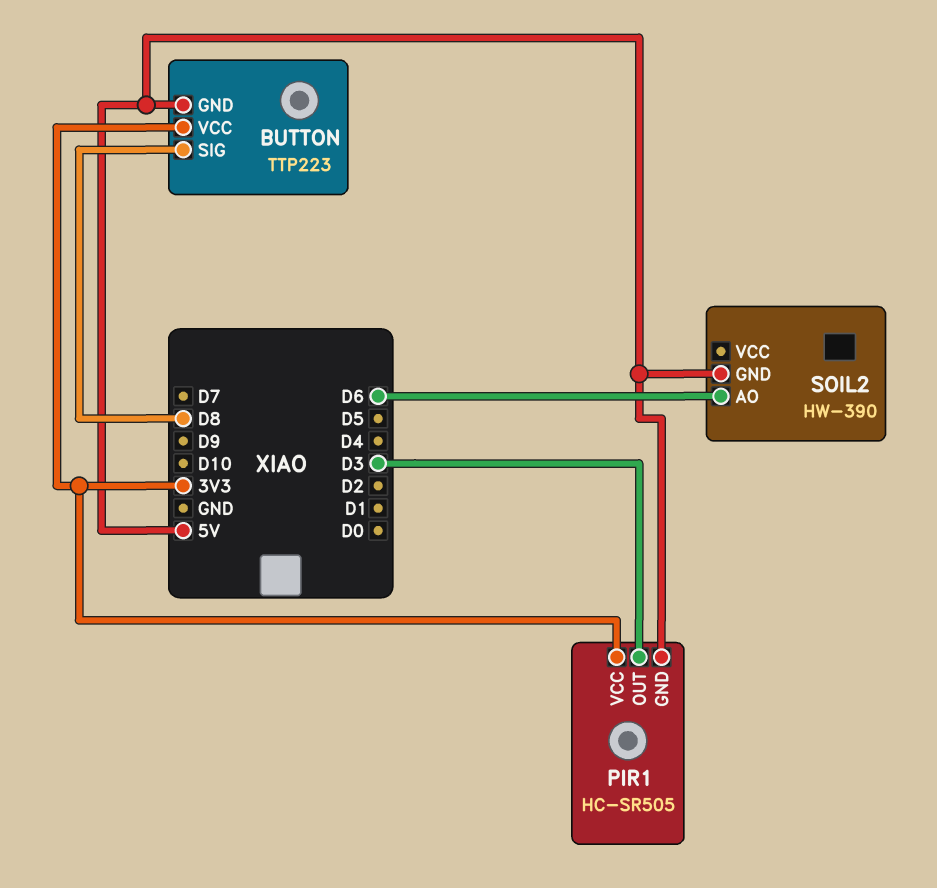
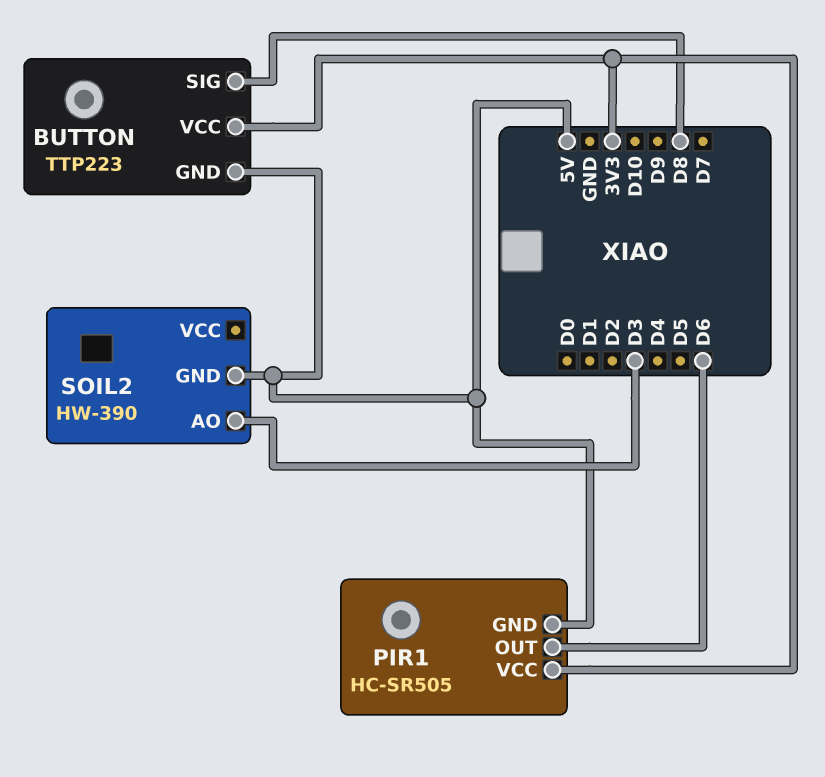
PIR1 pin OUT: D3 -> D6
SOIL2 pin AO: D6 -> D3

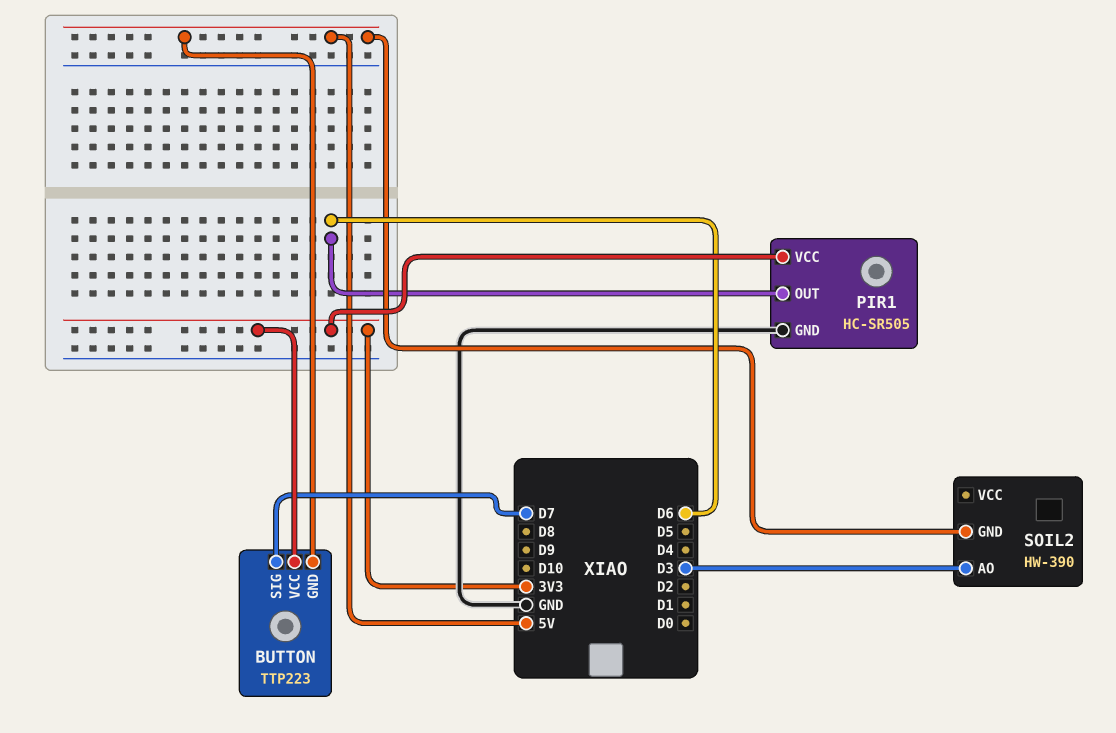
BUTTON pin SIG: D8 -> D7
PIR1 pin GND: 5V -> GND

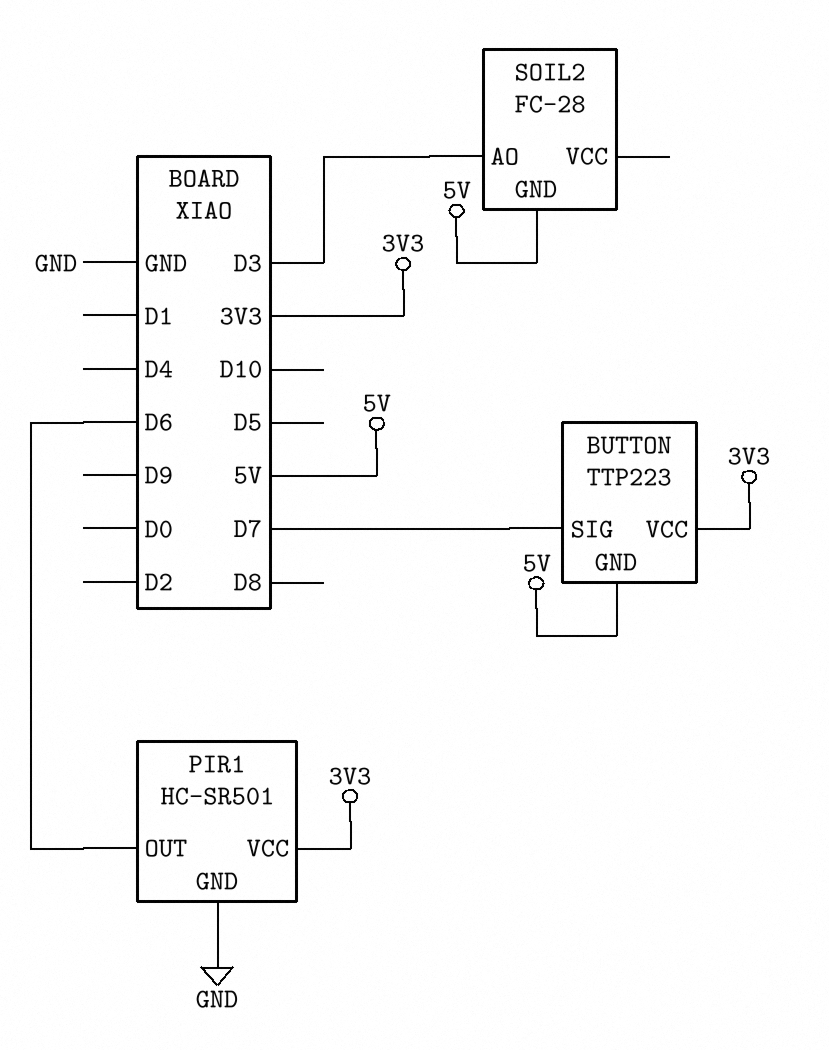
PIR1: HC-SR505 -> HC-SR501
SOIL2: HW-390 -> FC-28

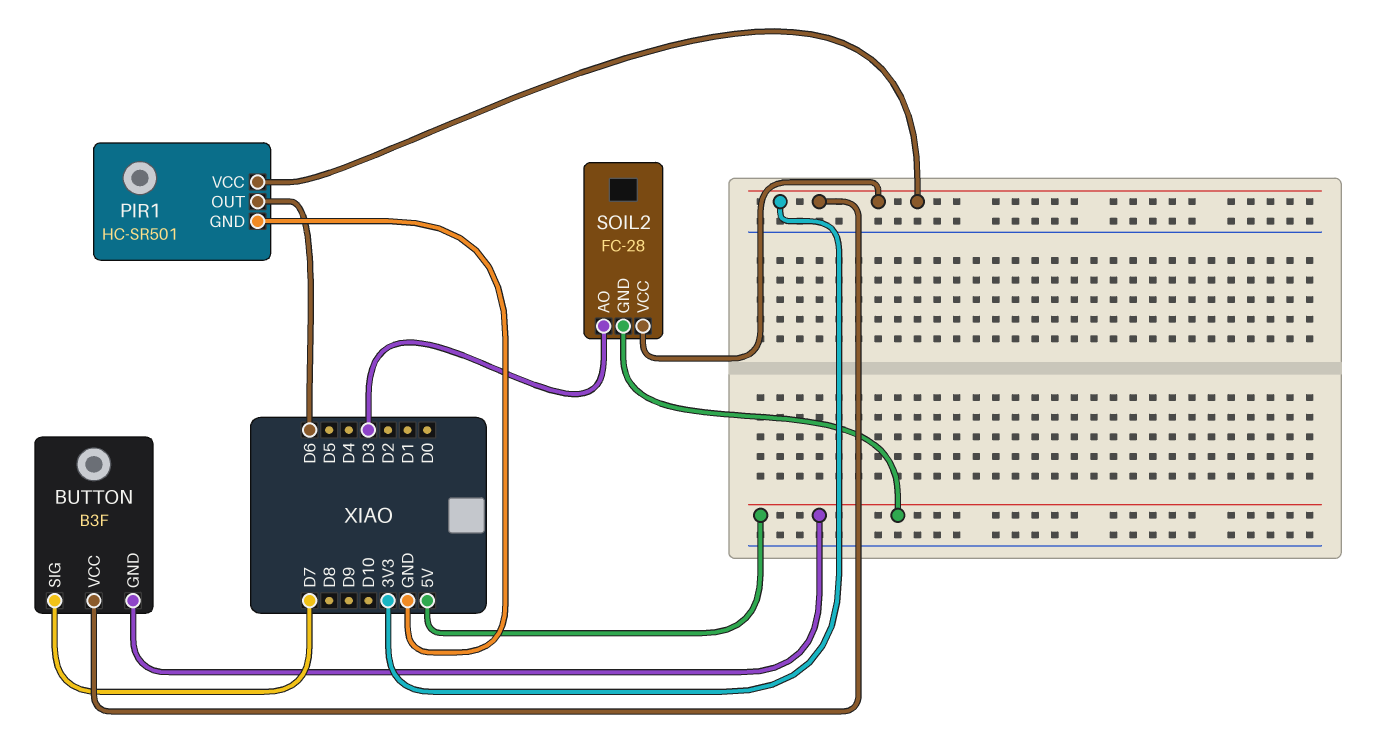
BUTTON: TTP223 -> B3F
SOIL2 pin VCC: none -> 3V3

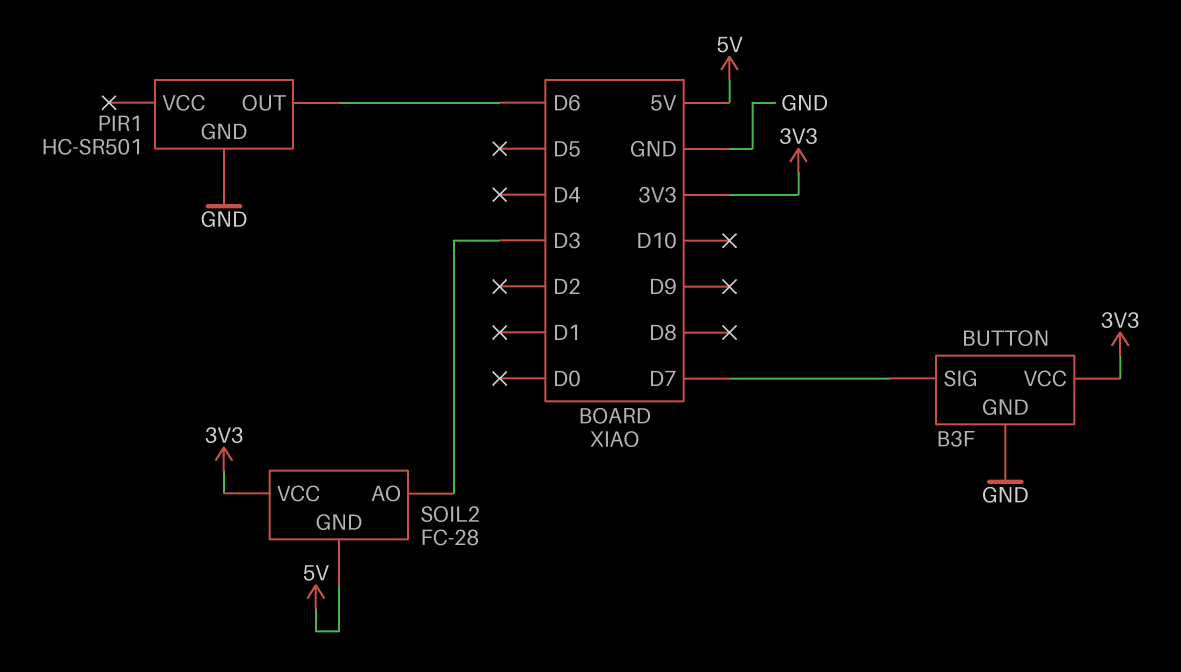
BUTTON pin GND: 5V -> GND
PIR1 pin VCC: 3V3 -> none

